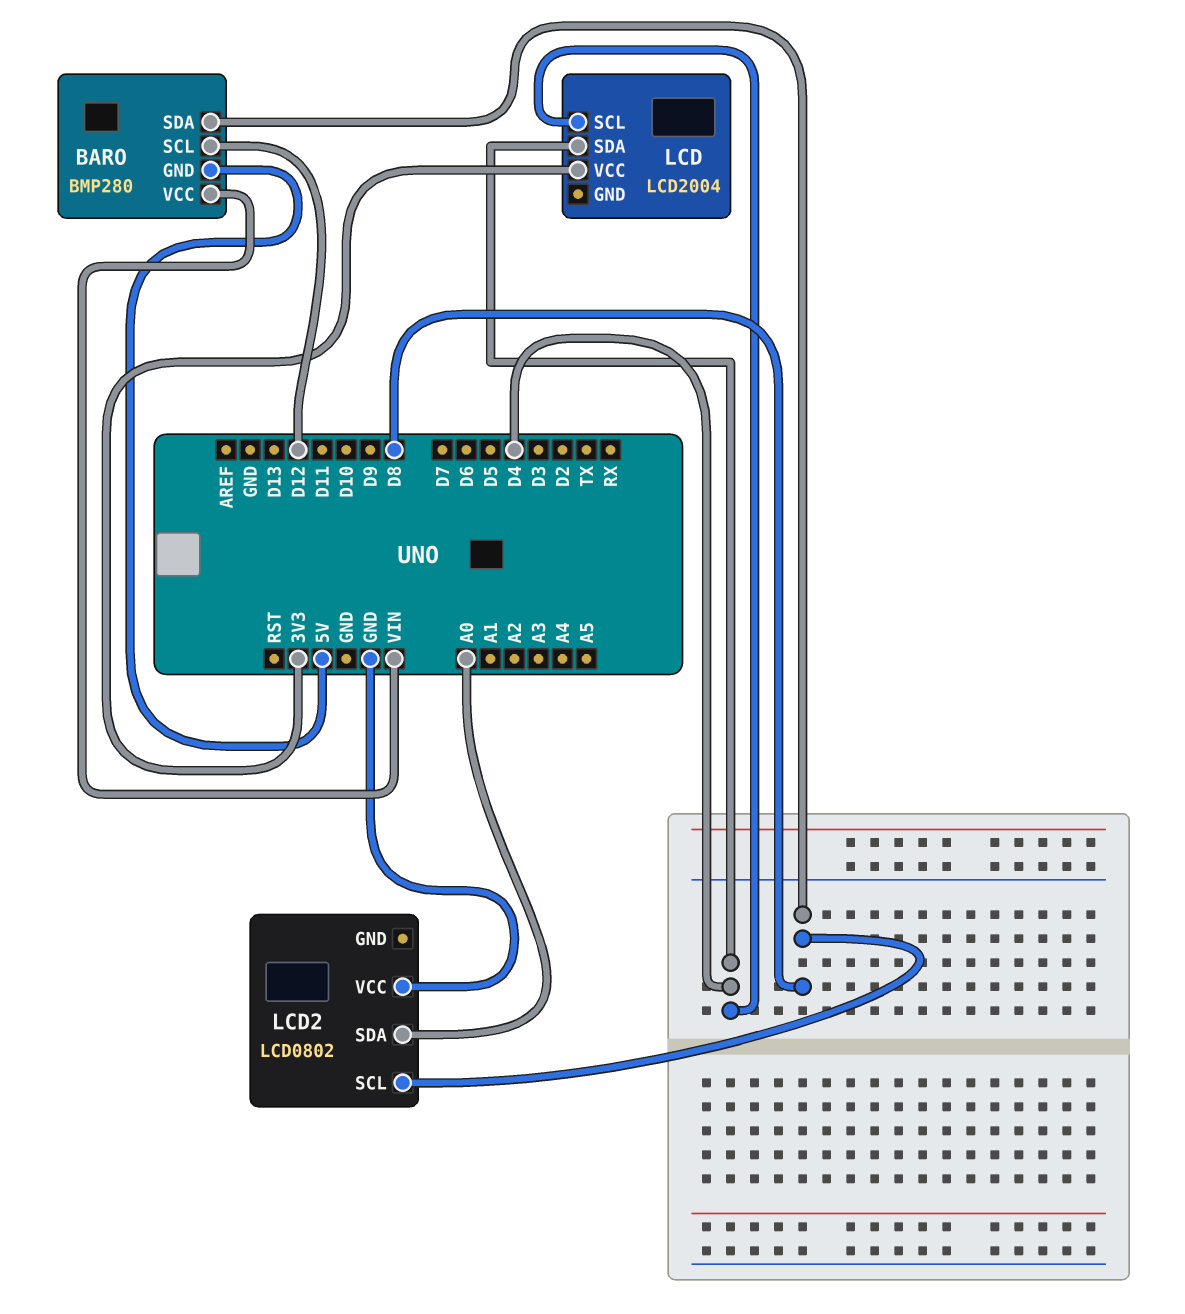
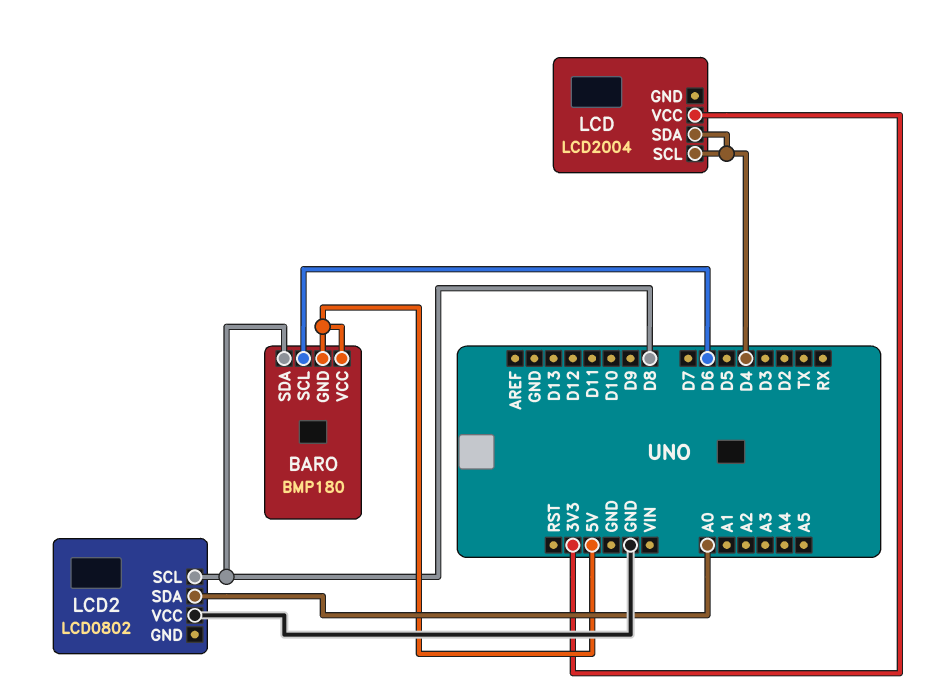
BARO: BMP280 -> BMP180
BARO pin SCL: D12 -> D6
BARO pin VCC: VIN -> 5V

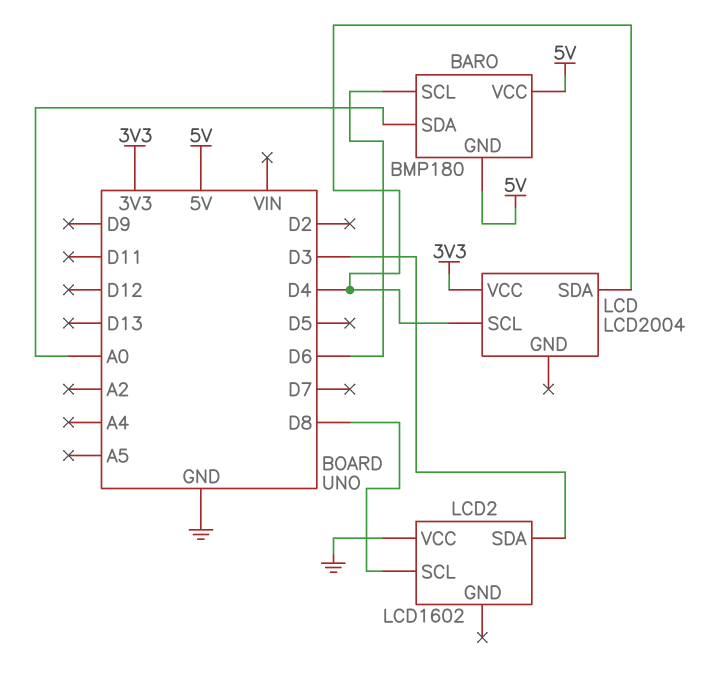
BARO pin SDA: D8 -> A0
LCD2: LCD0802 -> LCD1602
LCD2 pin SDA: A0 -> D3

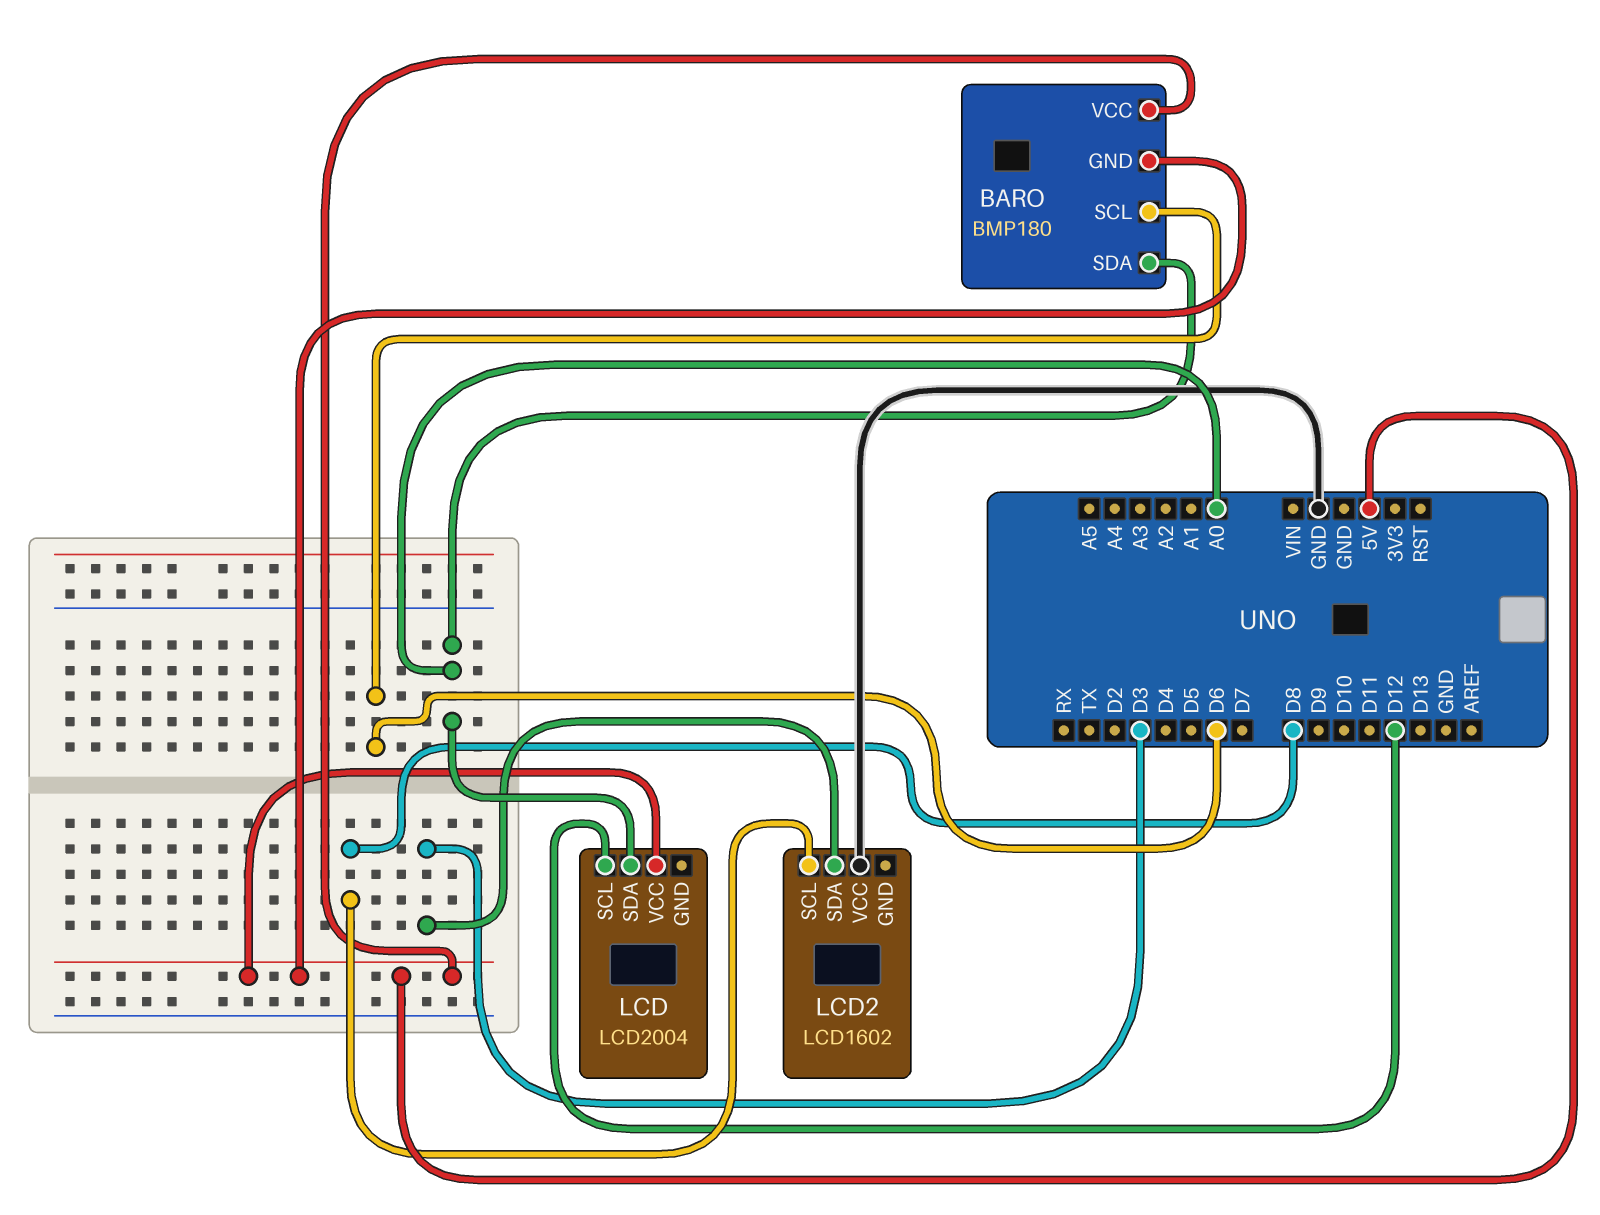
LCD pin SCL: D4 -> D12
LCD pin SDA: D4 -> A0
LCD pin VCC: 3V3 -> 5V

